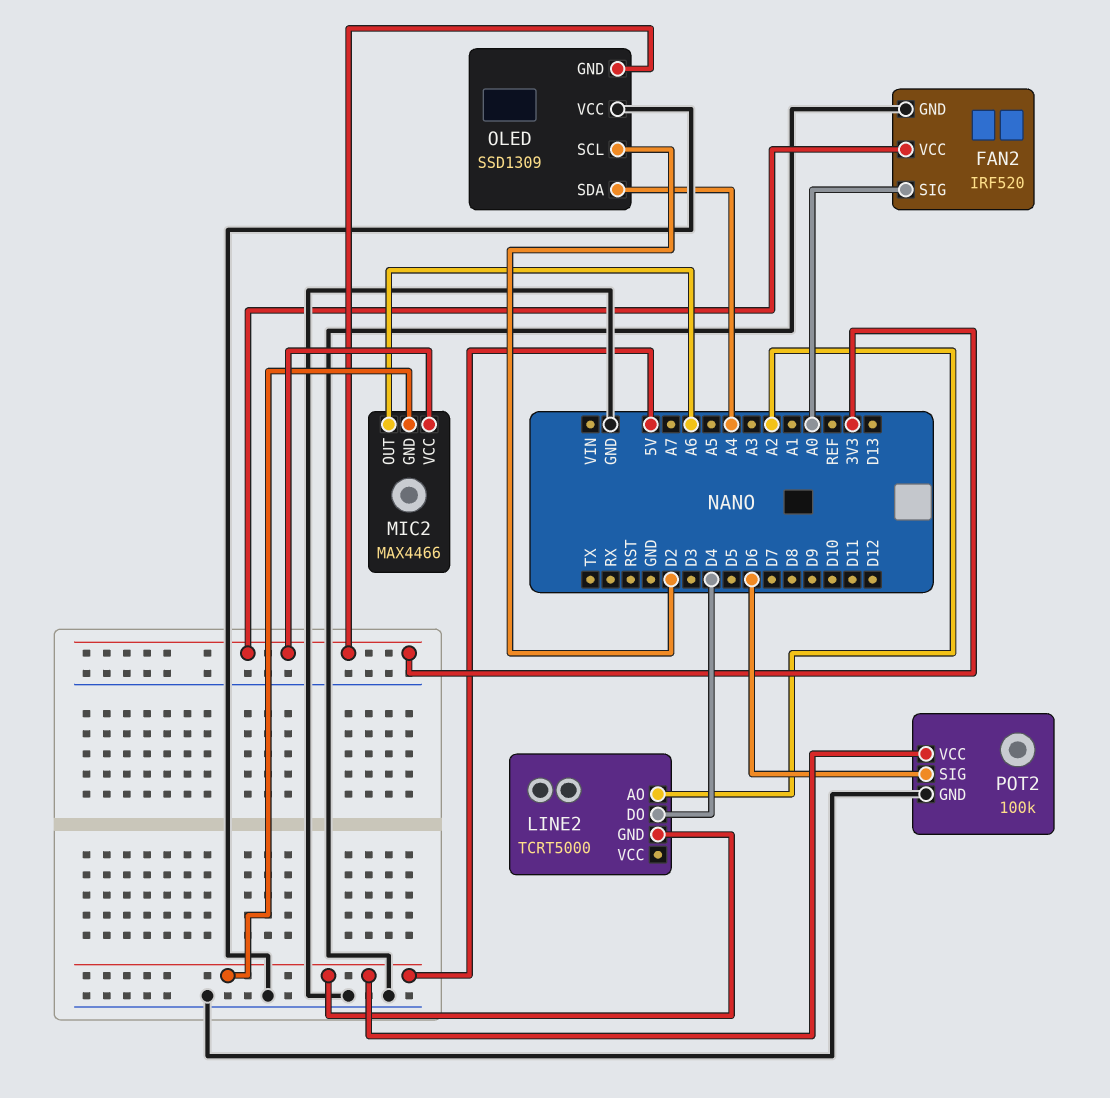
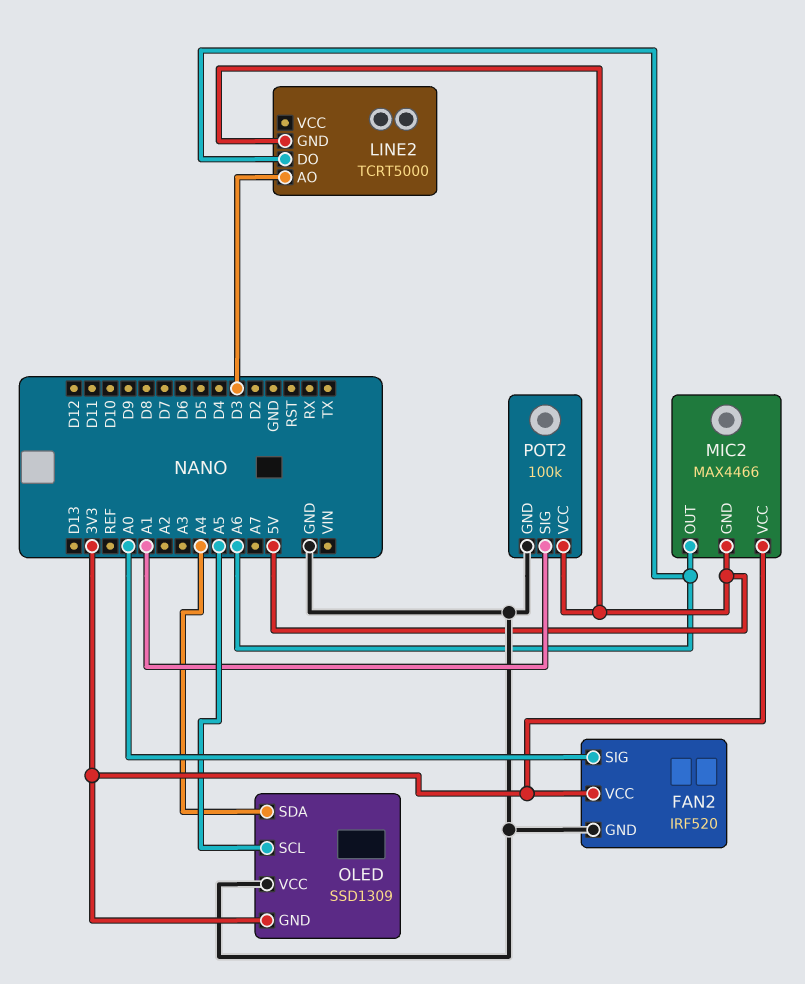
LINE2 pin AO: A2 -> D3
LINE2 pin DO: D4 -> A6
OLED pin SCL: D2 -> A5
POT2 pin SIG: D6 -> A1

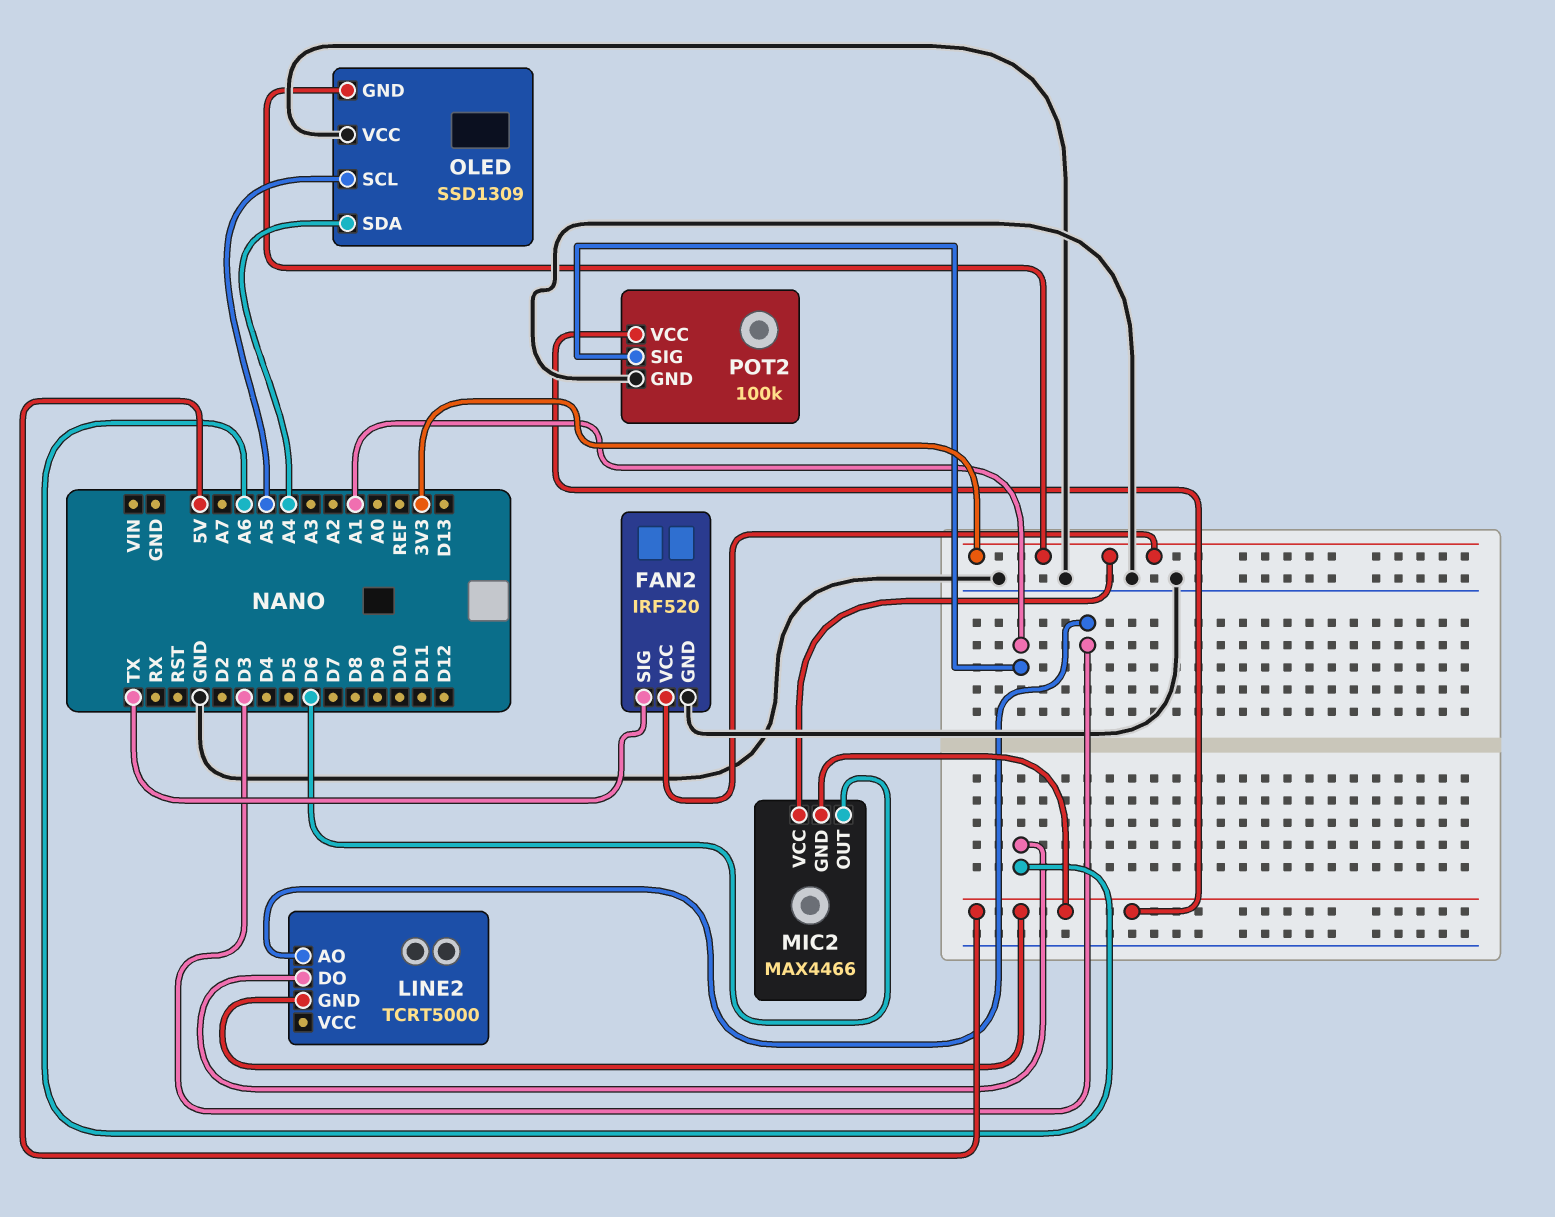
FAN2 pin SIG: A0 -> TX
MIC2 pin OUT: A6 -> D6

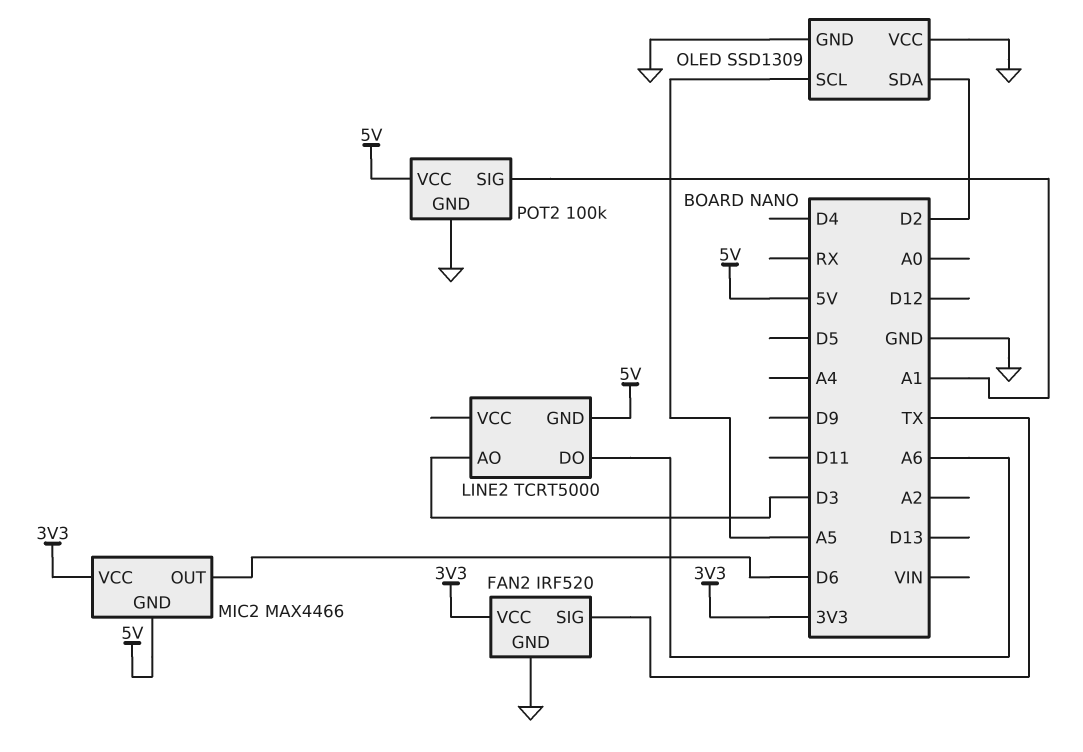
OLED pin GND: 3V3 -> GND
OLED pin SDA: A4 -> D2

